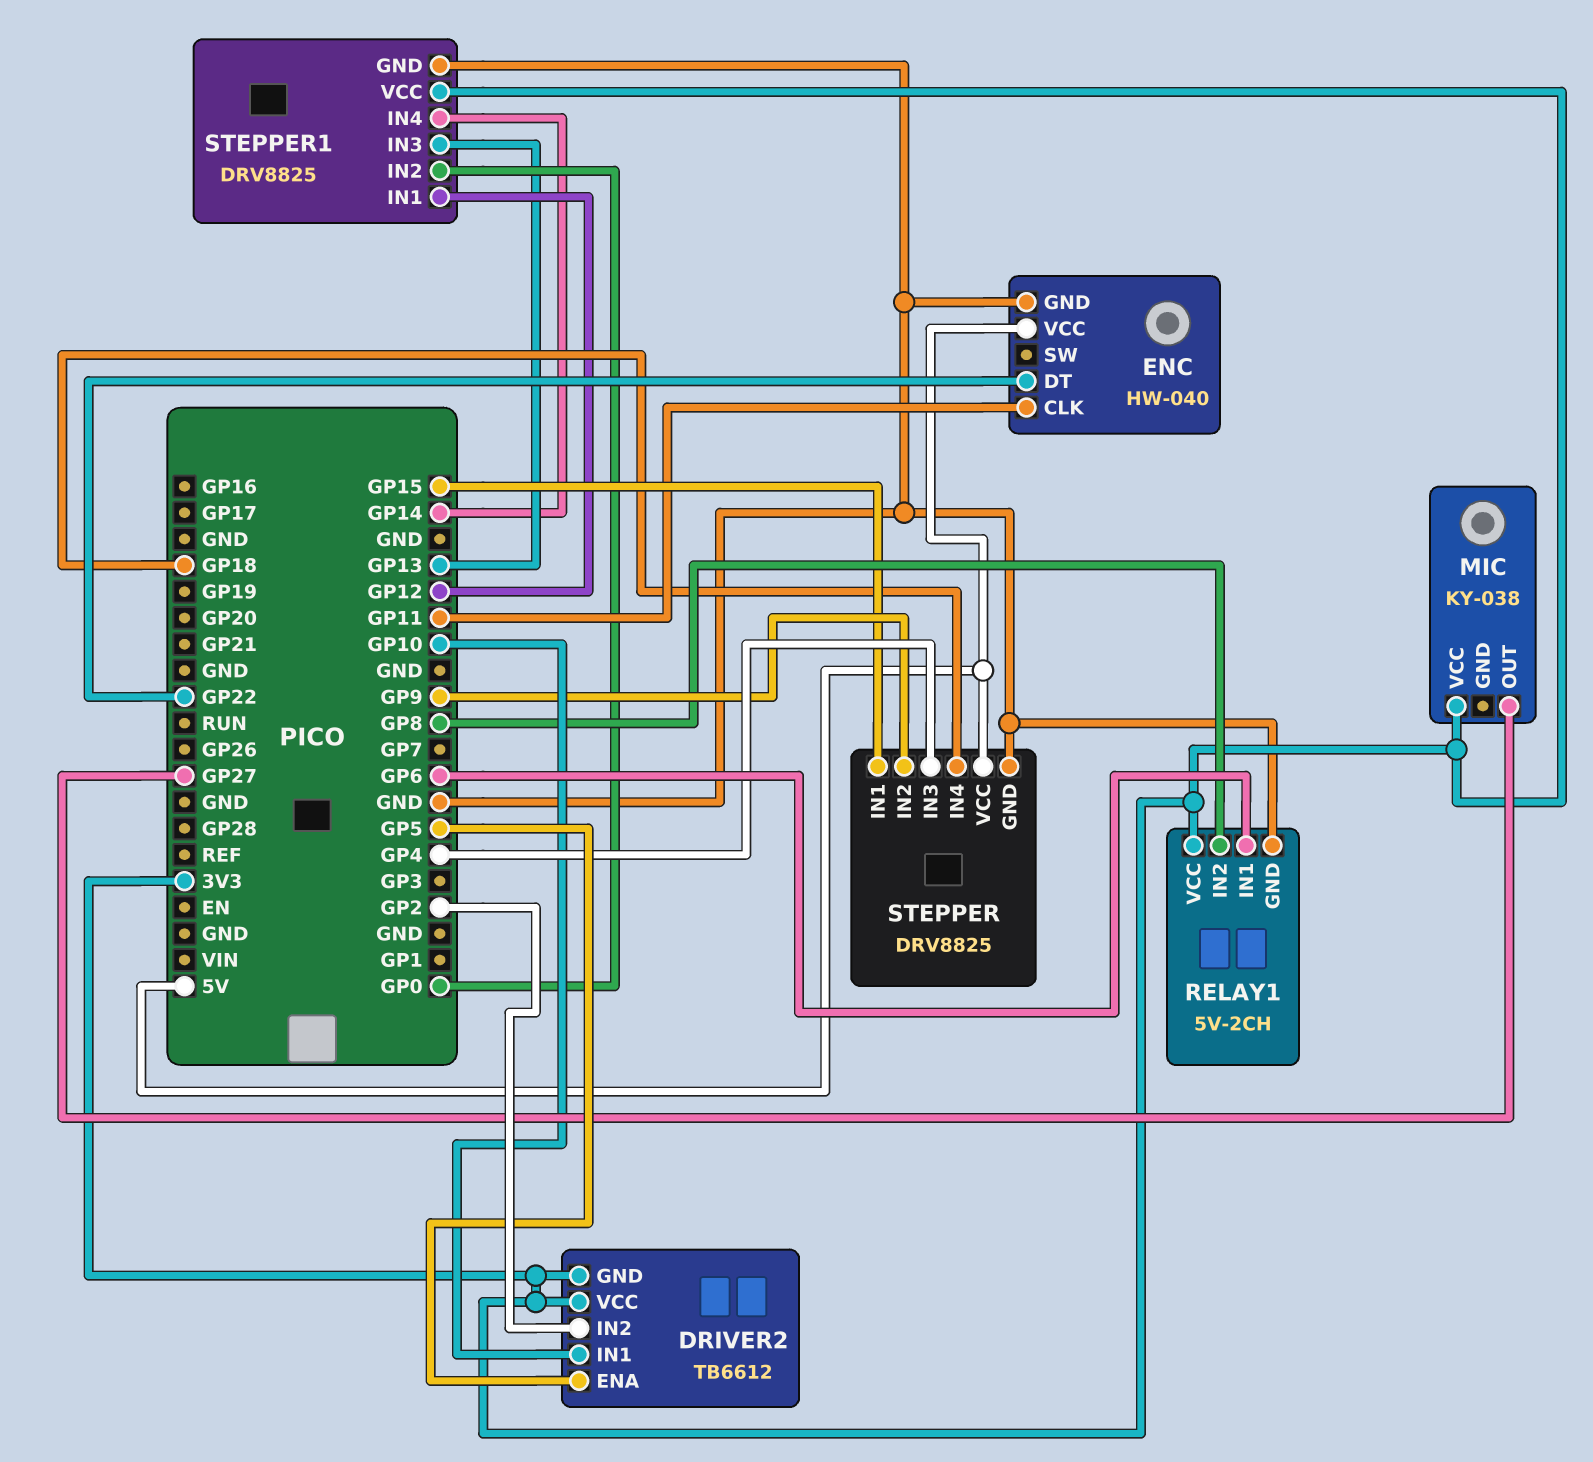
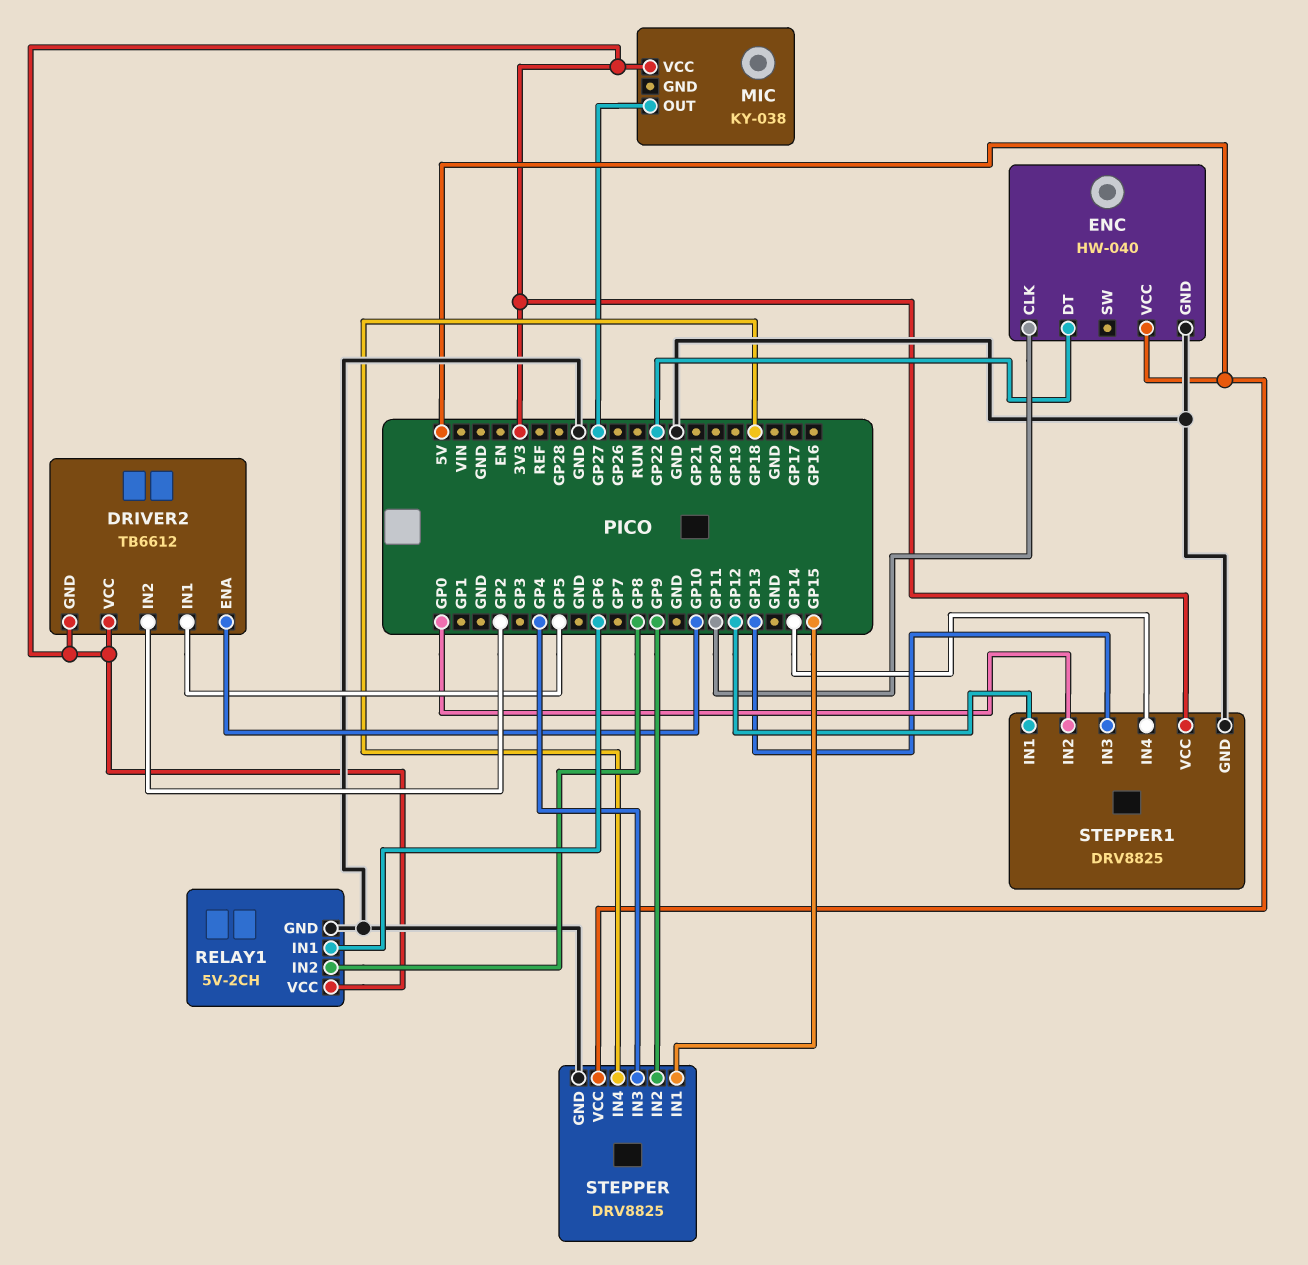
DRIVER2 pin ENA: GP5 -> GP10
DRIVER2 pin IN1: GP10 -> GP5

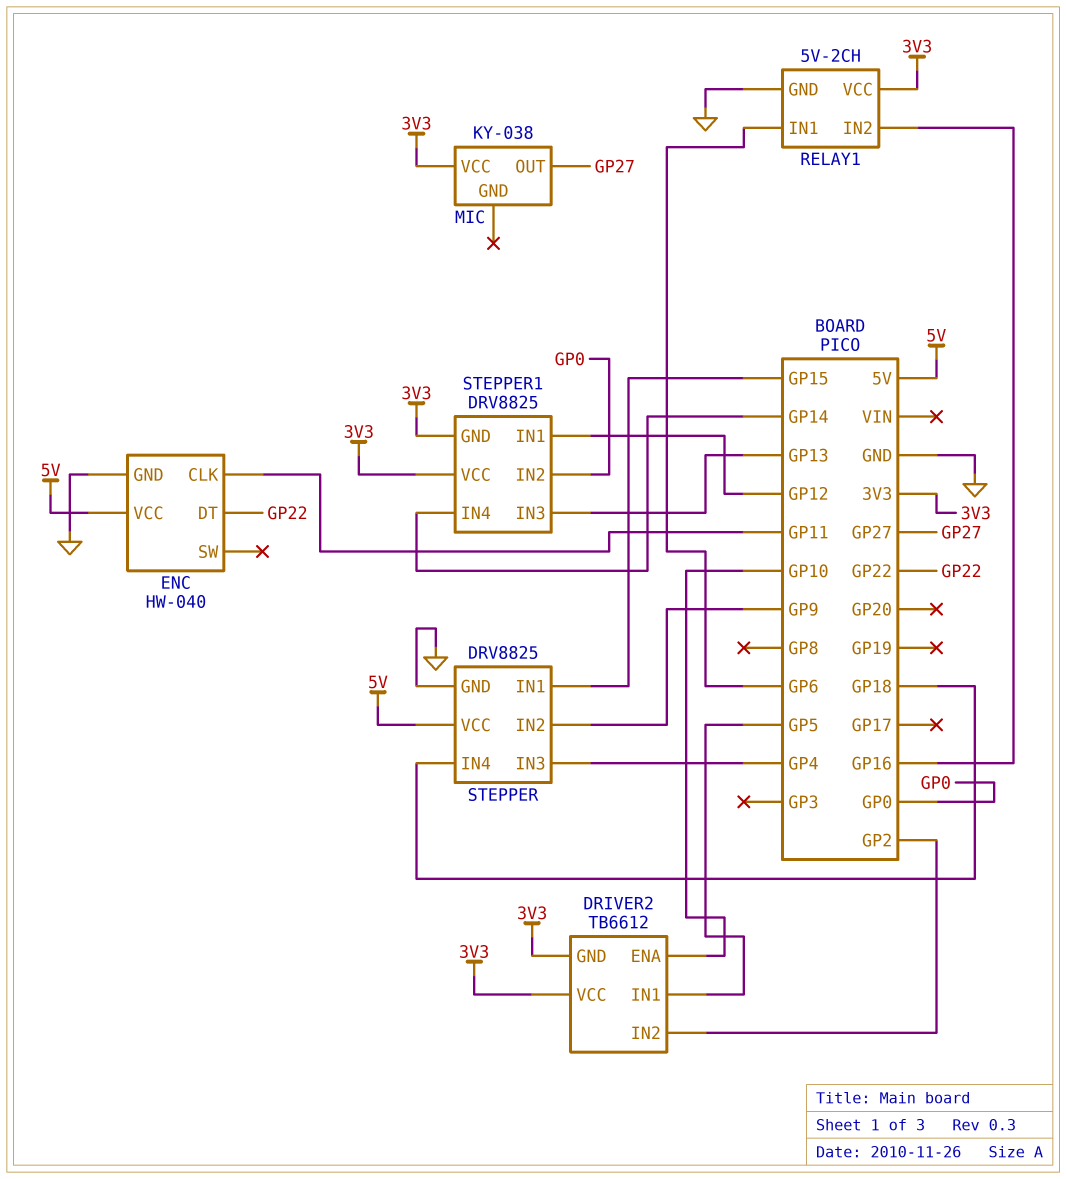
RELAY1 pin IN2: GP8 -> GP16
STEPPER1 pin GND: GND -> 3V3

